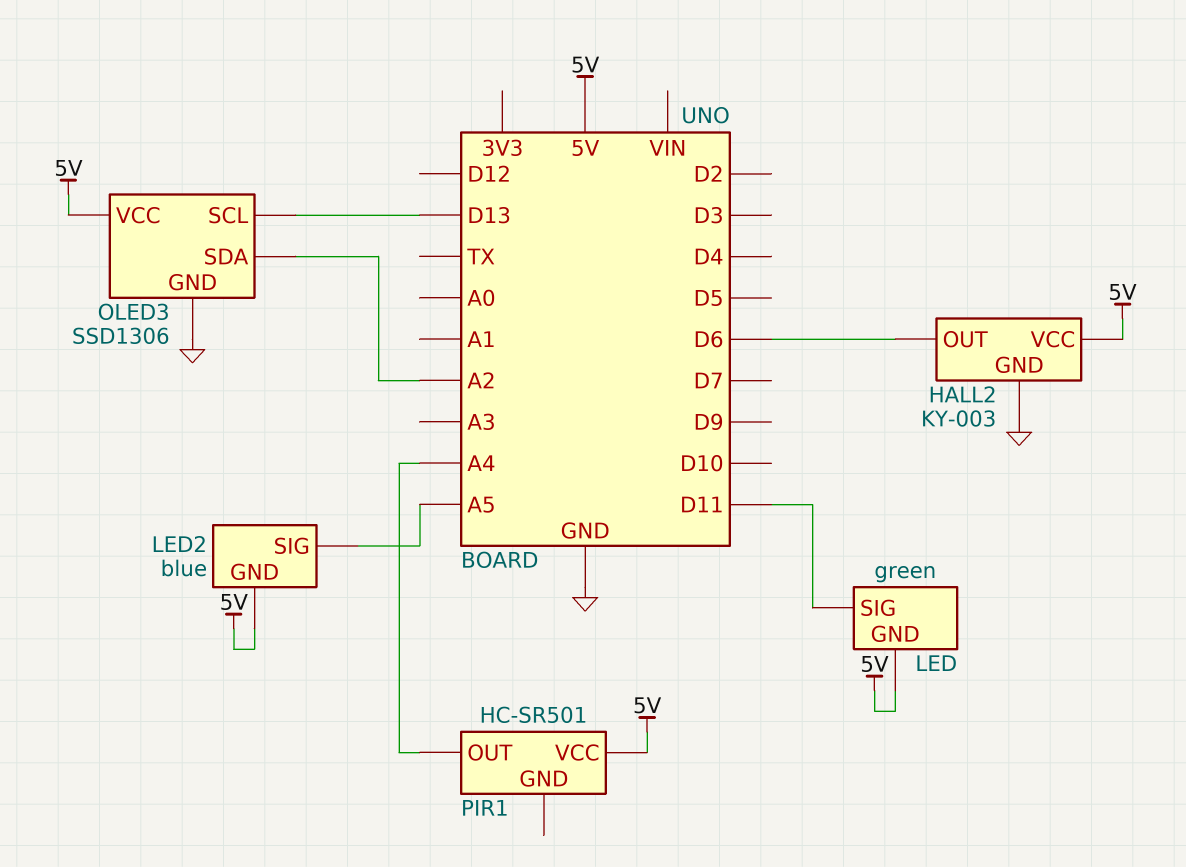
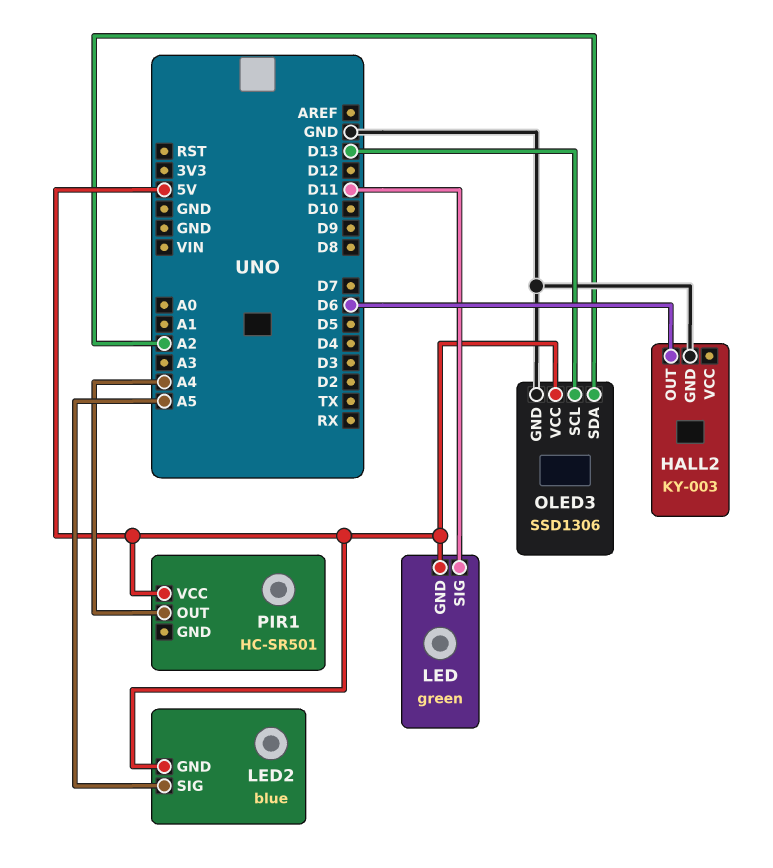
HALL2 pin VCC: 5V -> none

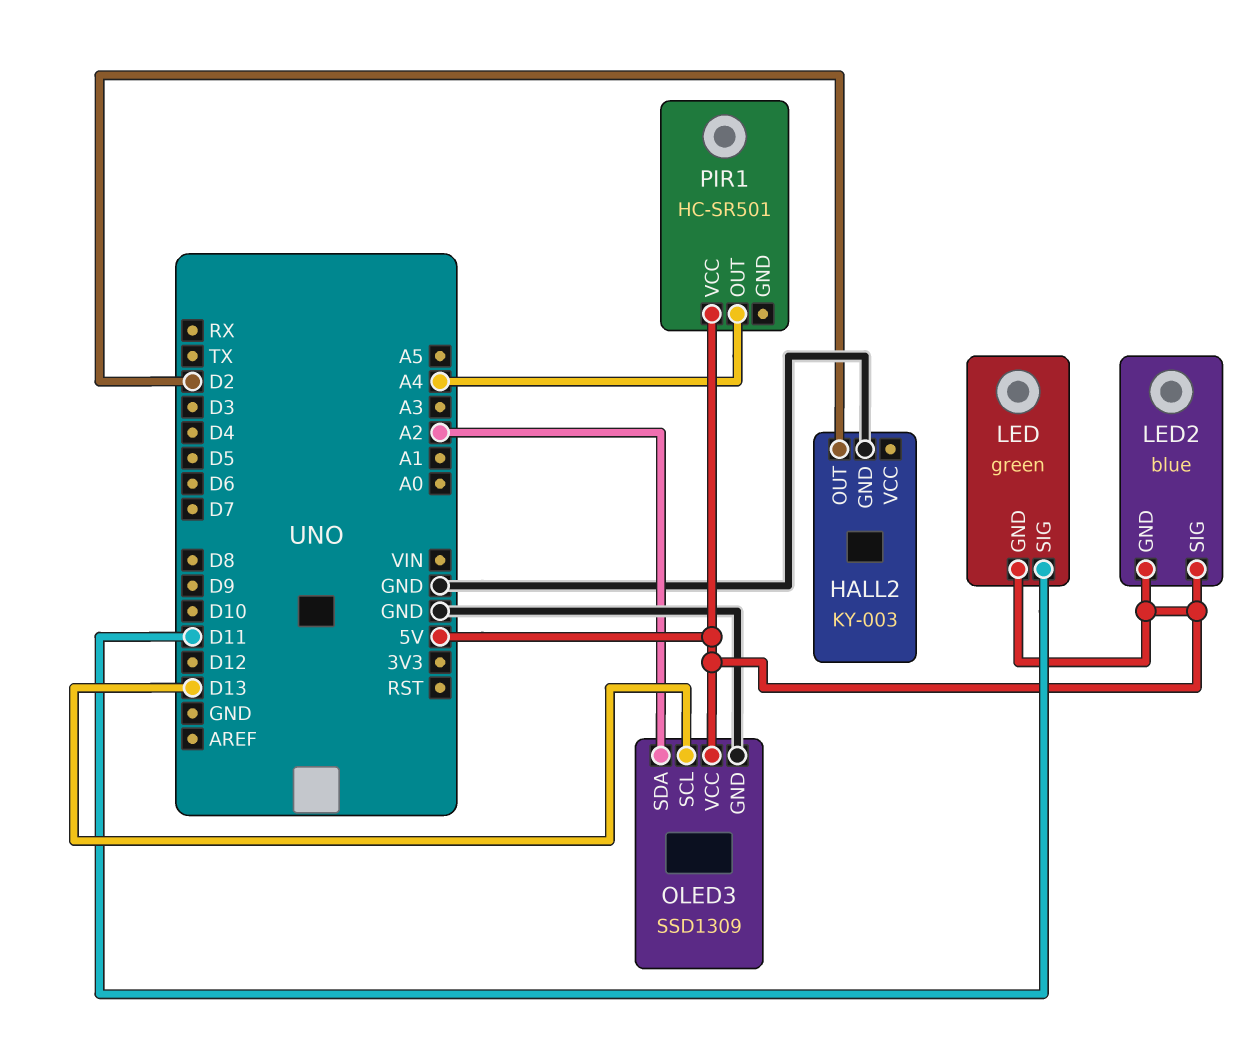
HALL2 pin OUT: D6 -> D2
LED2 pin SIG: A5 -> 5V
OLED3: SSD1306 -> SSD1309

